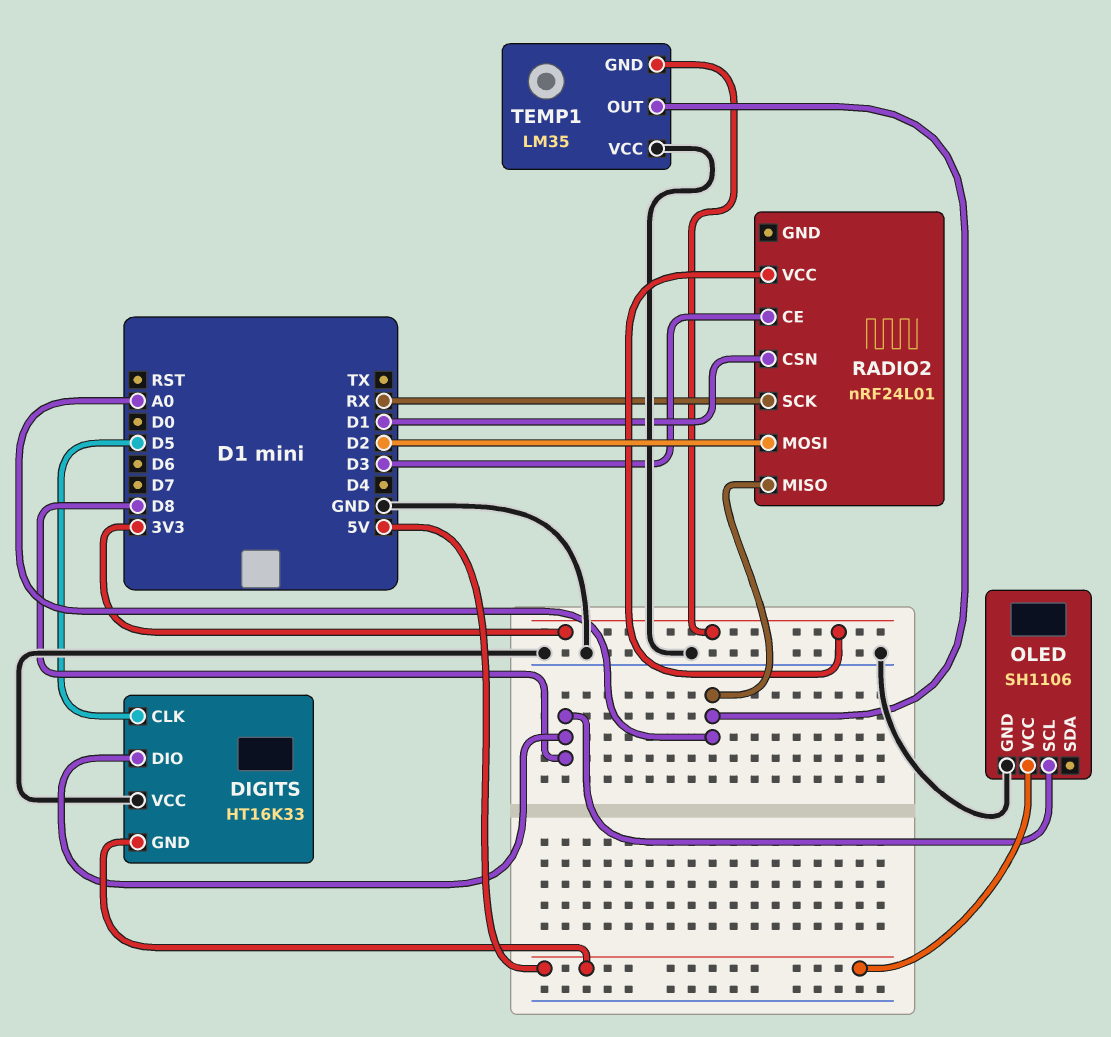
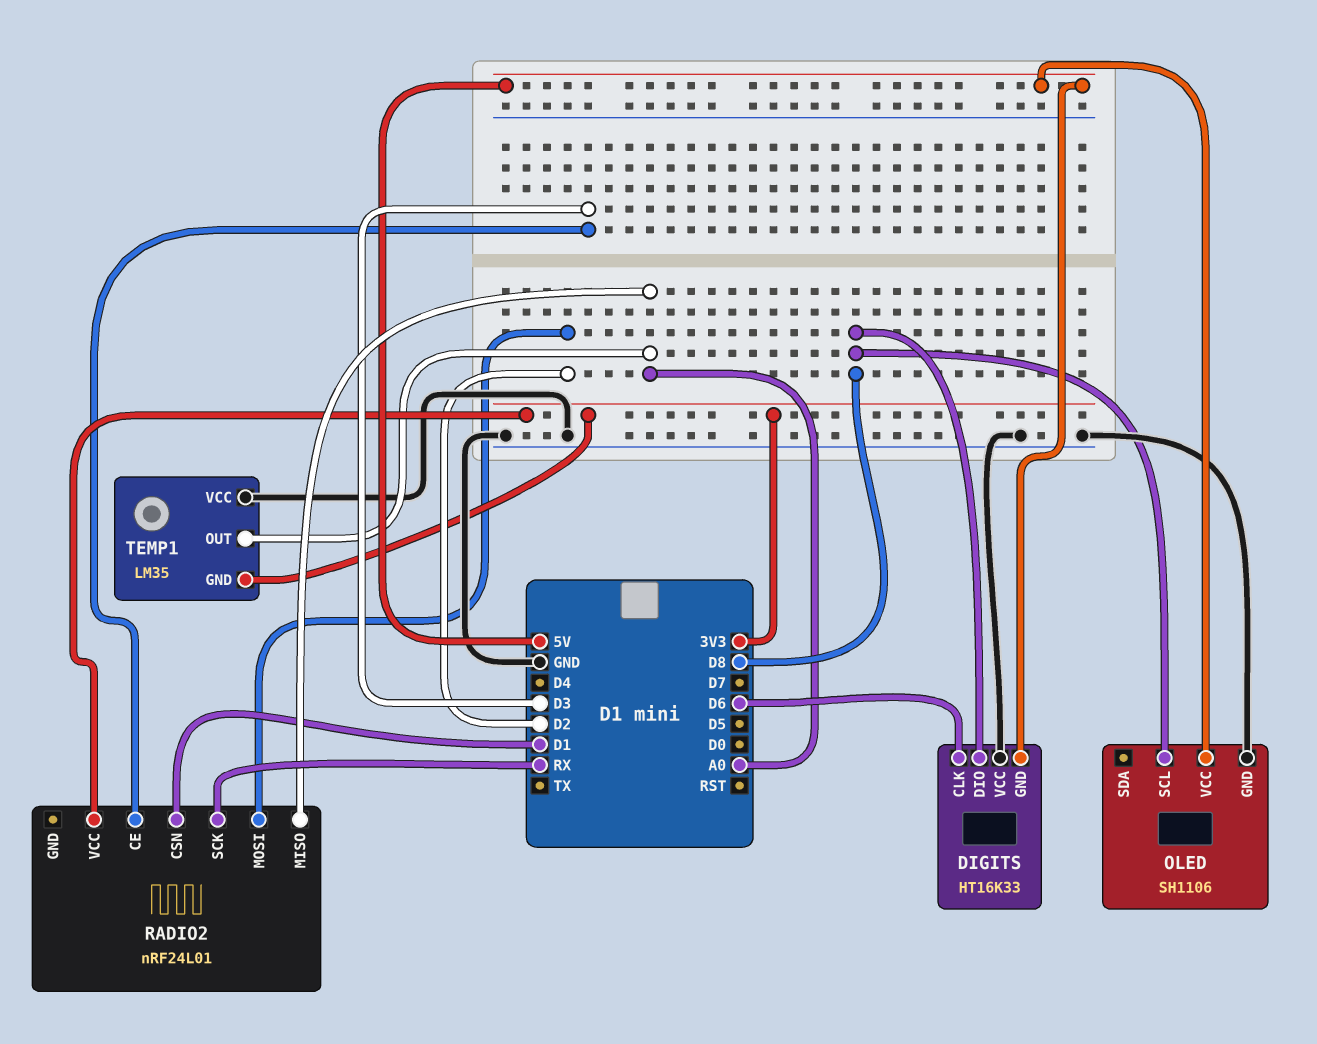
DIGITS pin CLK: D5 -> D6

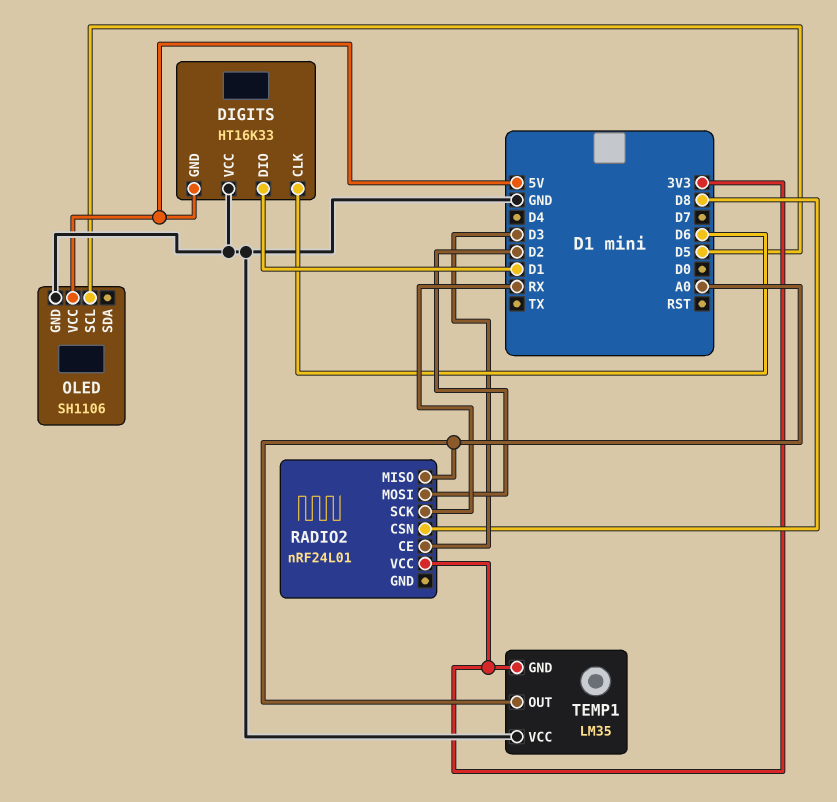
DIGITS pin DIO: D8 -> D1
OLED pin SCL: D8 -> D5
RADIO2 pin CSN: D1 -> D8

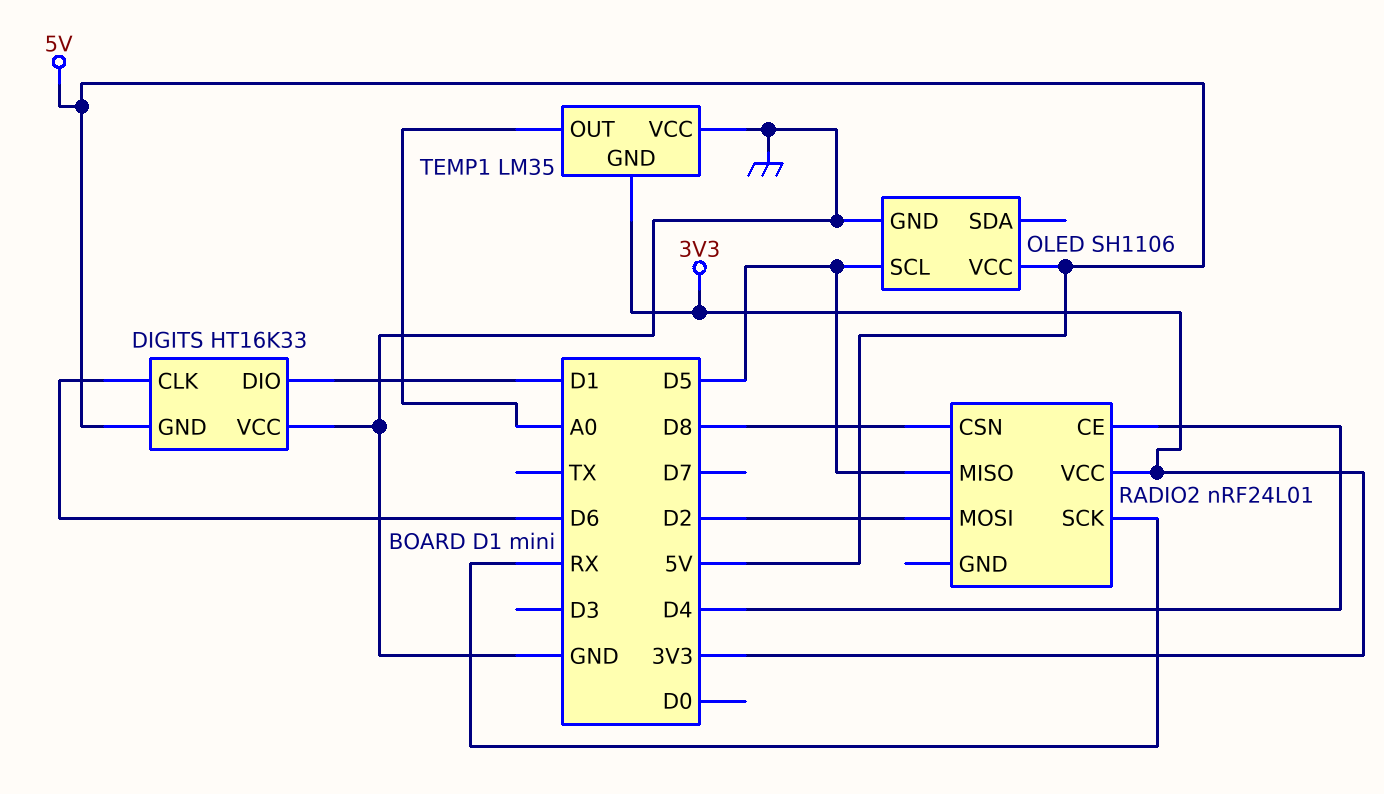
RADIO2 pin CE: D3 -> D4
RADIO2 pin MISO: A0 -> D5

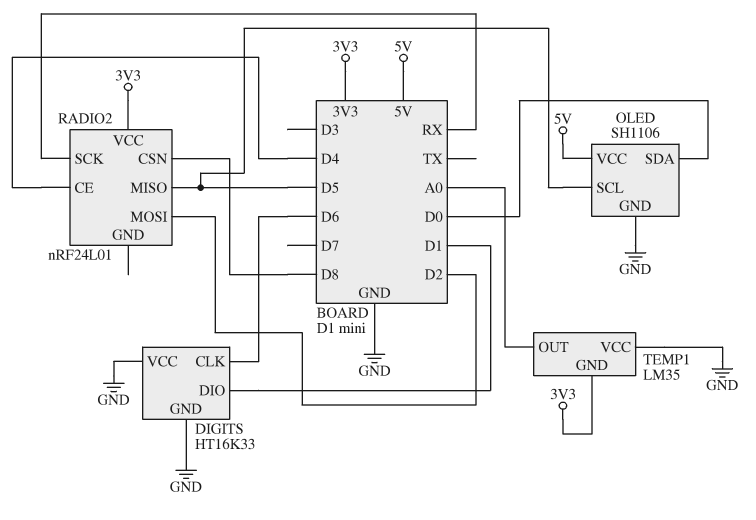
DIGITS pin GND: 5V -> GND
OLED pin SDA: none -> D0

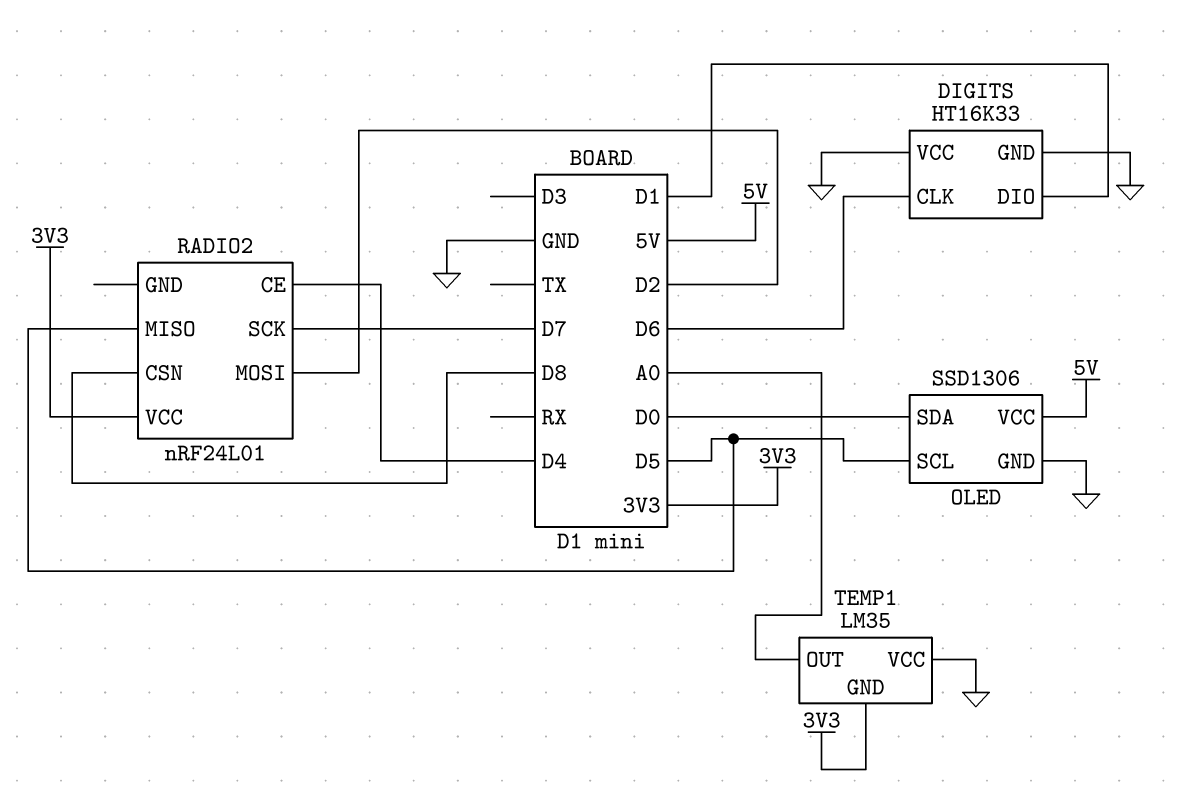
OLED: SH1106 -> SSD1306
RADIO2 pin SCK: RX -> D7

